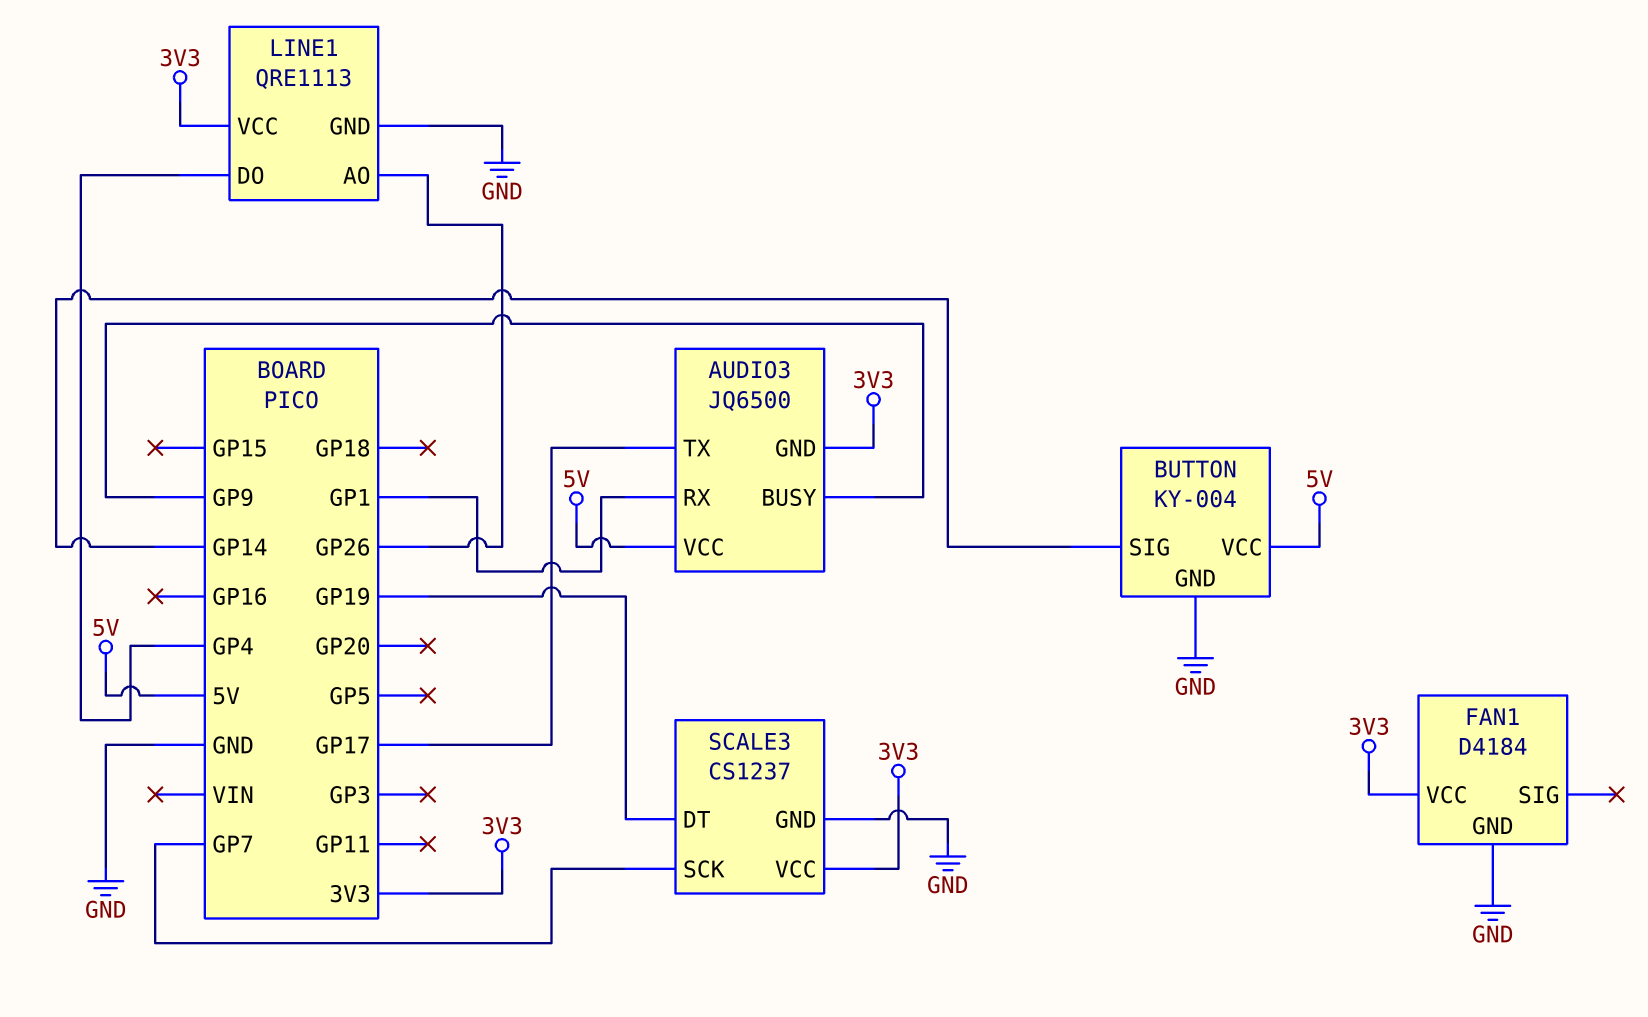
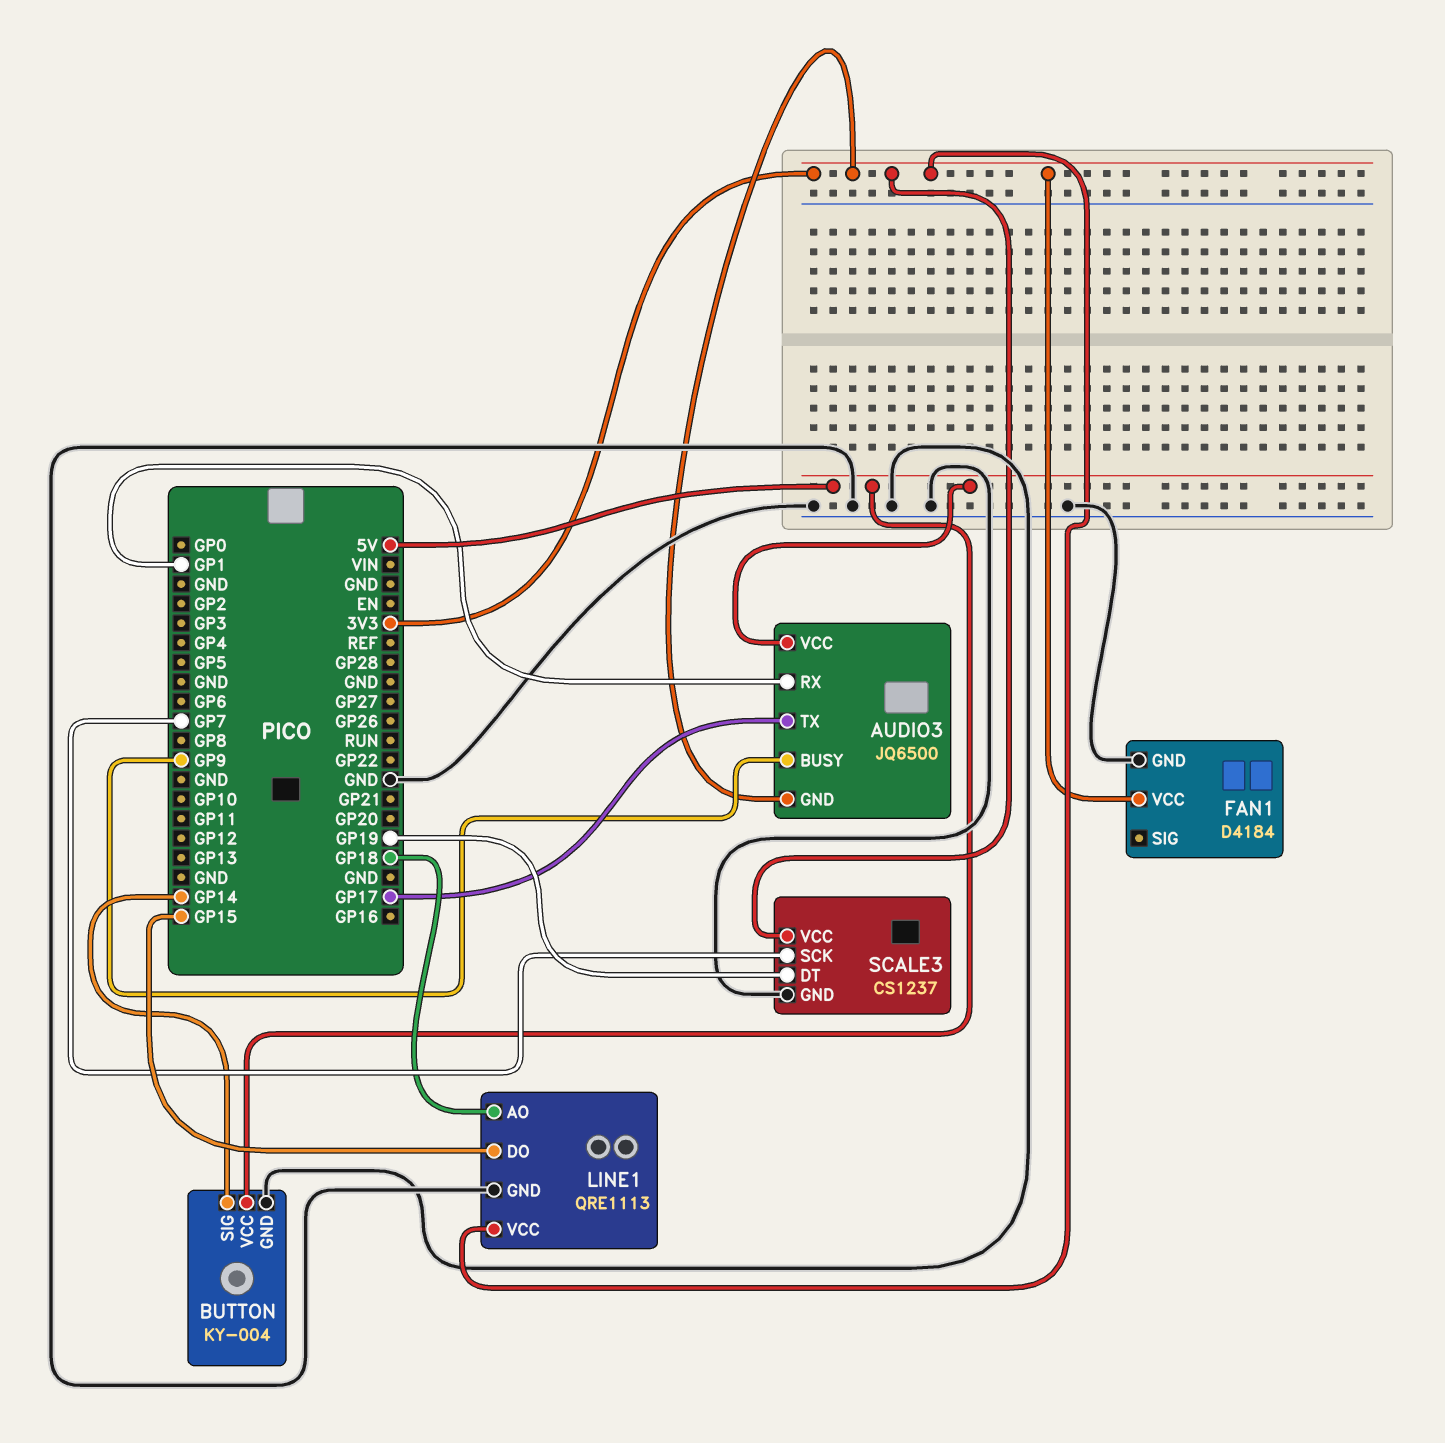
LINE1 pin AO: GP26 -> GP18
LINE1 pin DO: GP4 -> GP15

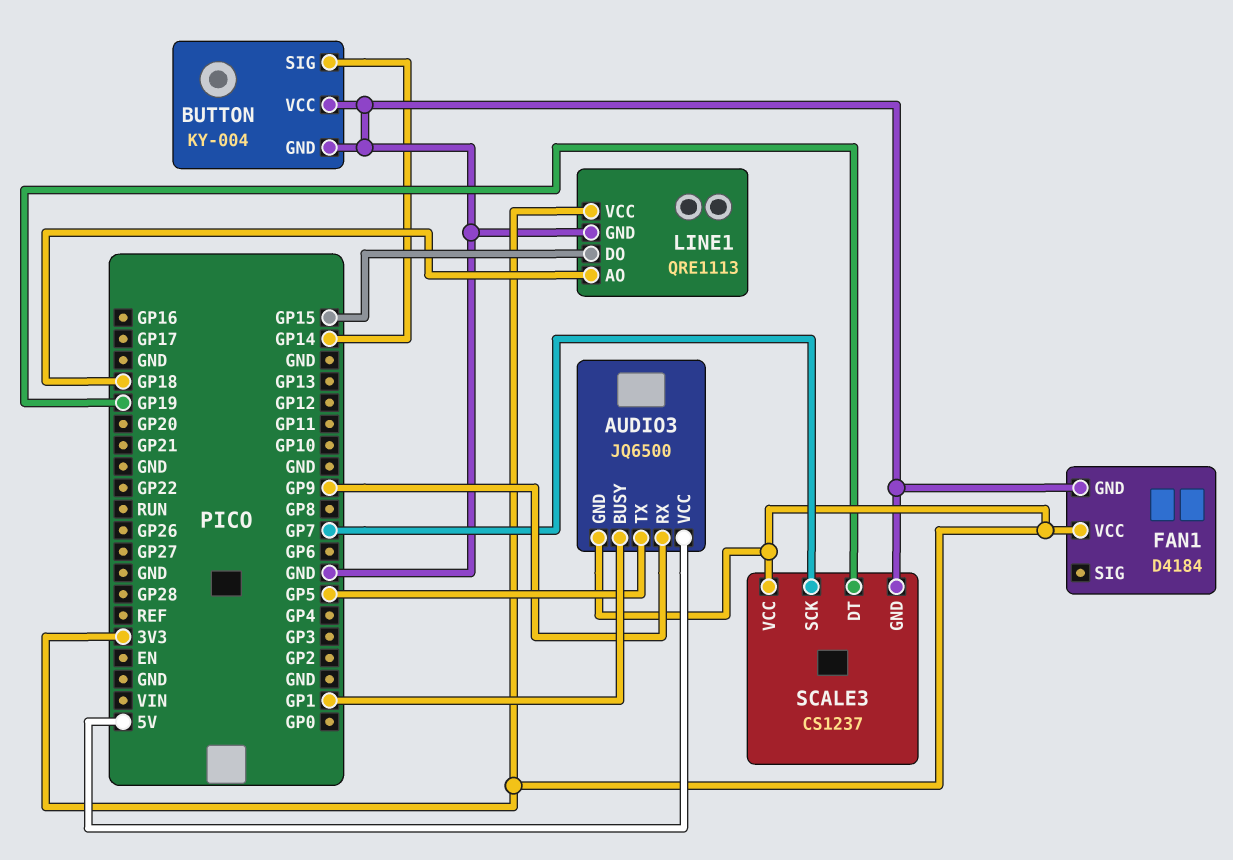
AUDIO3 pin BUSY: GP9 -> GP1
AUDIO3 pin RX: GP1 -> GP9
AUDIO3 pin TX: GP17 -> GP5
BUTTON pin VCC: 5V -> GND

